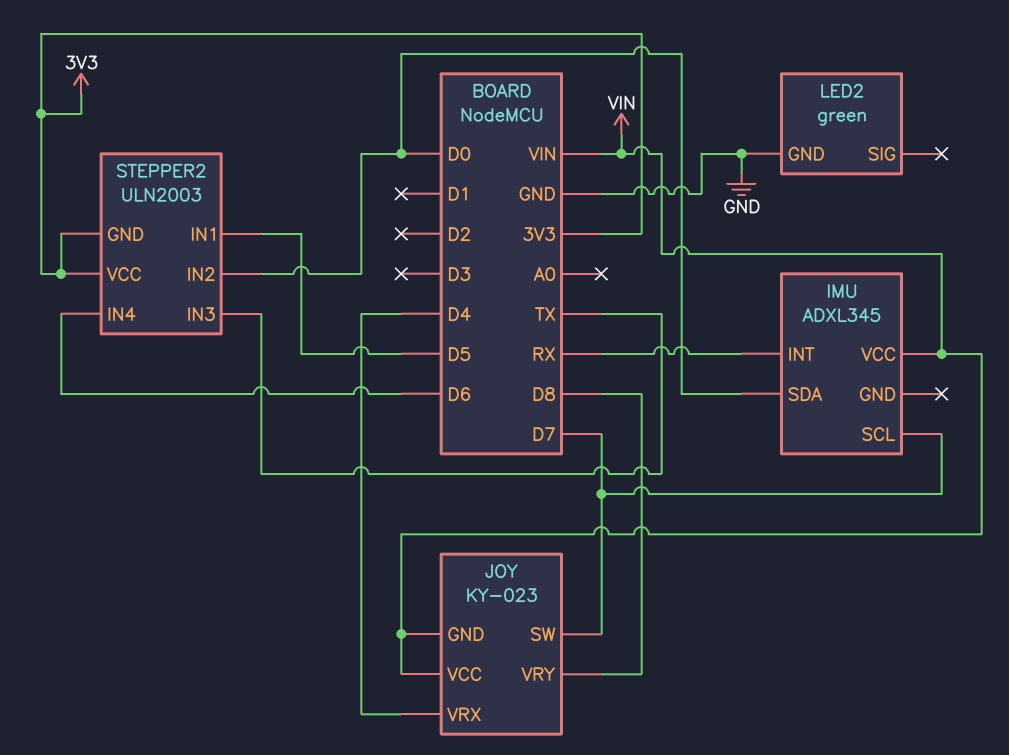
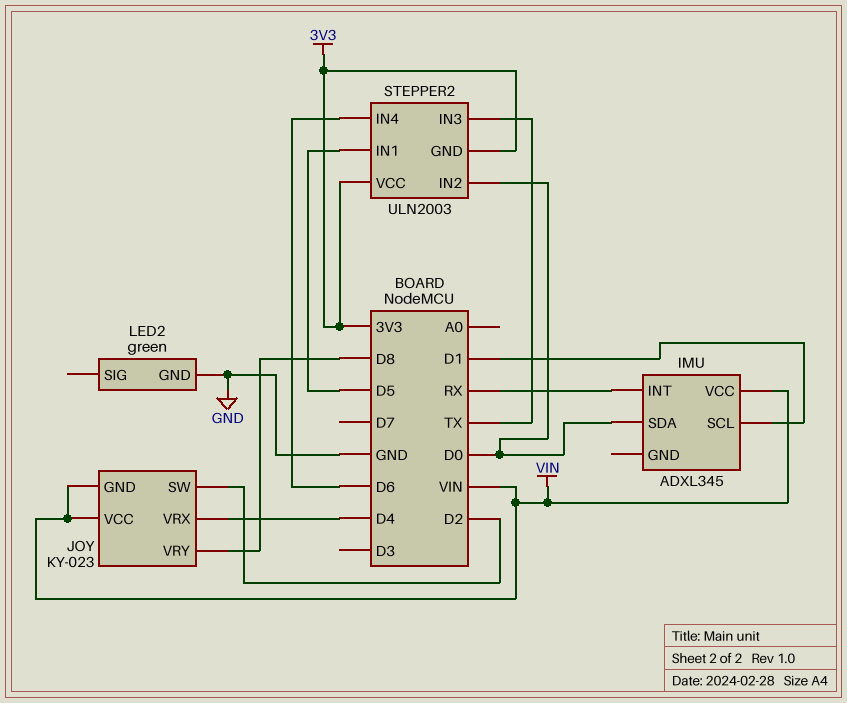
IMU pin SCL: D7 -> D1
JOY pin SW: D7 -> D2

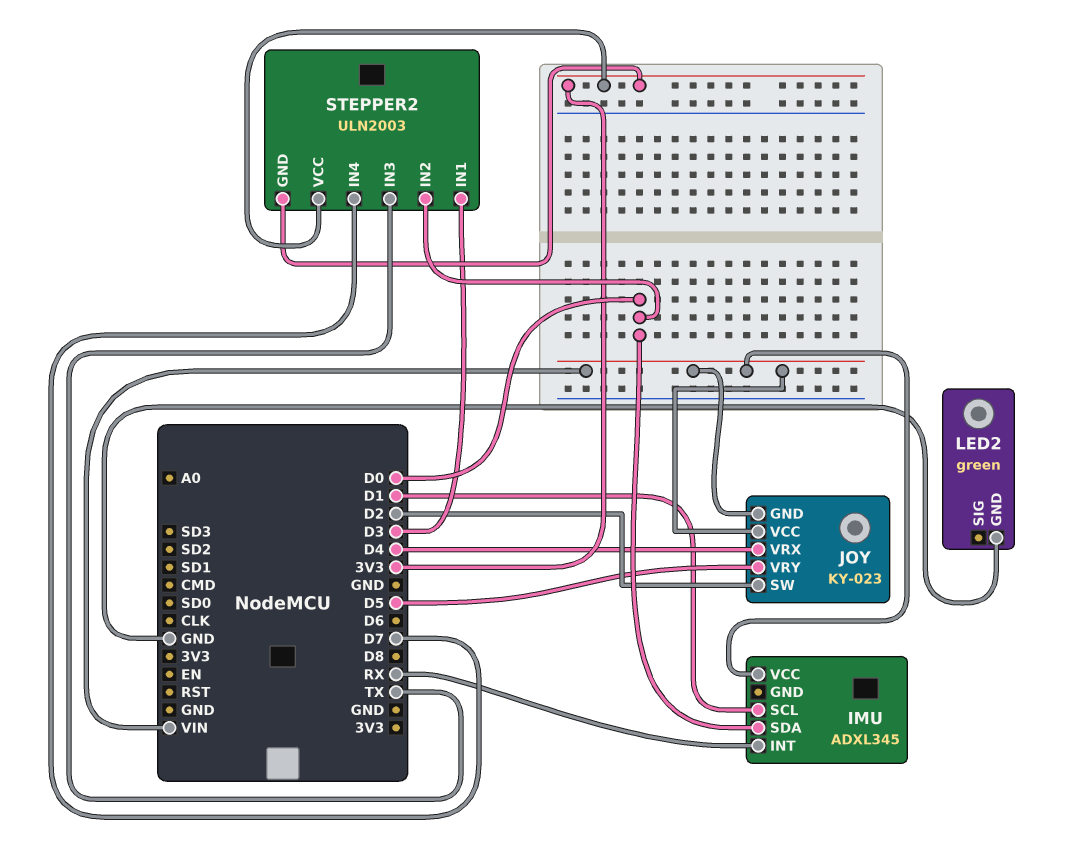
JOY pin VRY: D8 -> D5
STEPPER2 pin IN1: D5 -> D3
STEPPER2 pin IN4: D6 -> D7

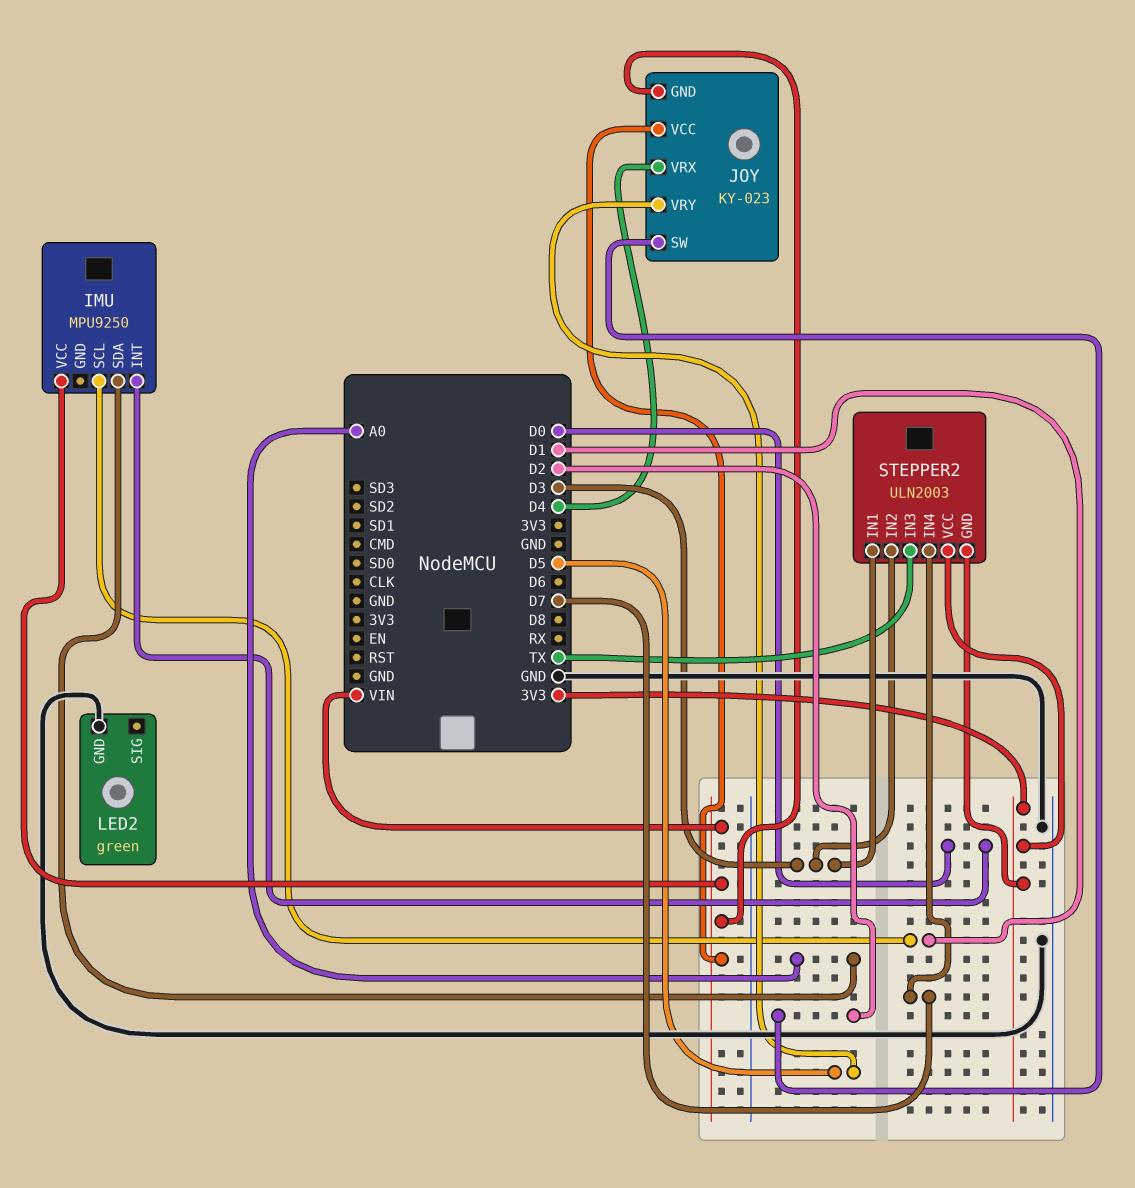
IMU: ADXL345 -> MPU9250
IMU pin INT: RX -> D0
IMU pin SDA: D0 -> A0
STEPPER2 pin IN2: D0 -> D3

